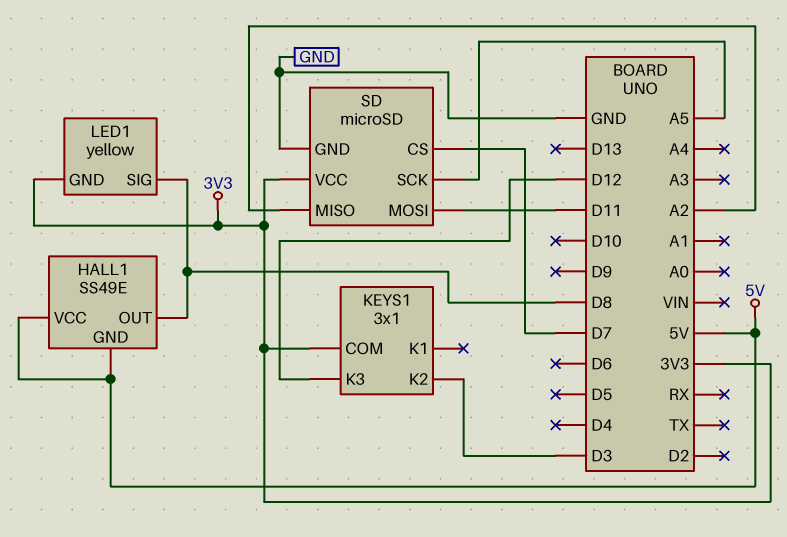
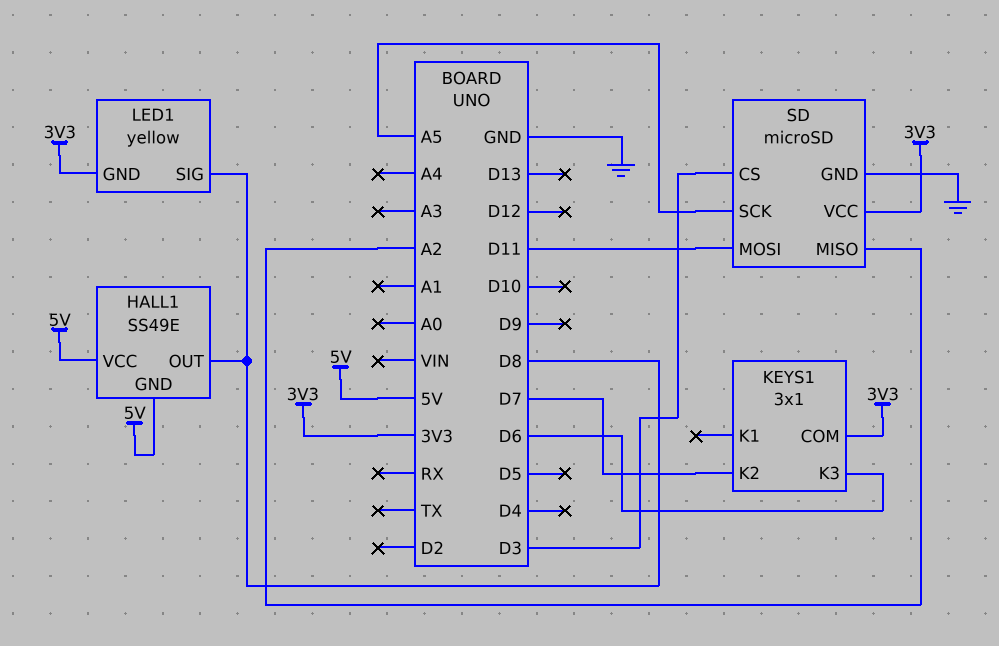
KEYS1 pin K2: D3 -> D7
KEYS1 pin K3: D12 -> D6
SD pin CS: D7 -> D3

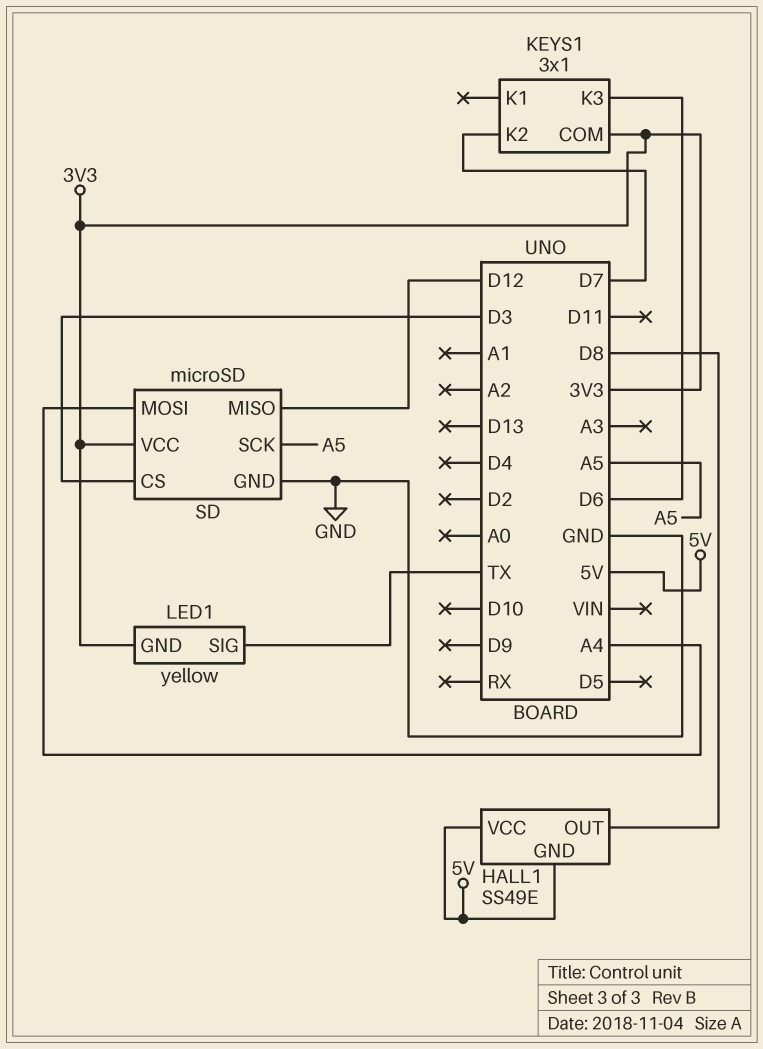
LED1 pin SIG: D8 -> TX
SD pin MISO: A2 -> D12
SD pin MOSI: D11 -> A4

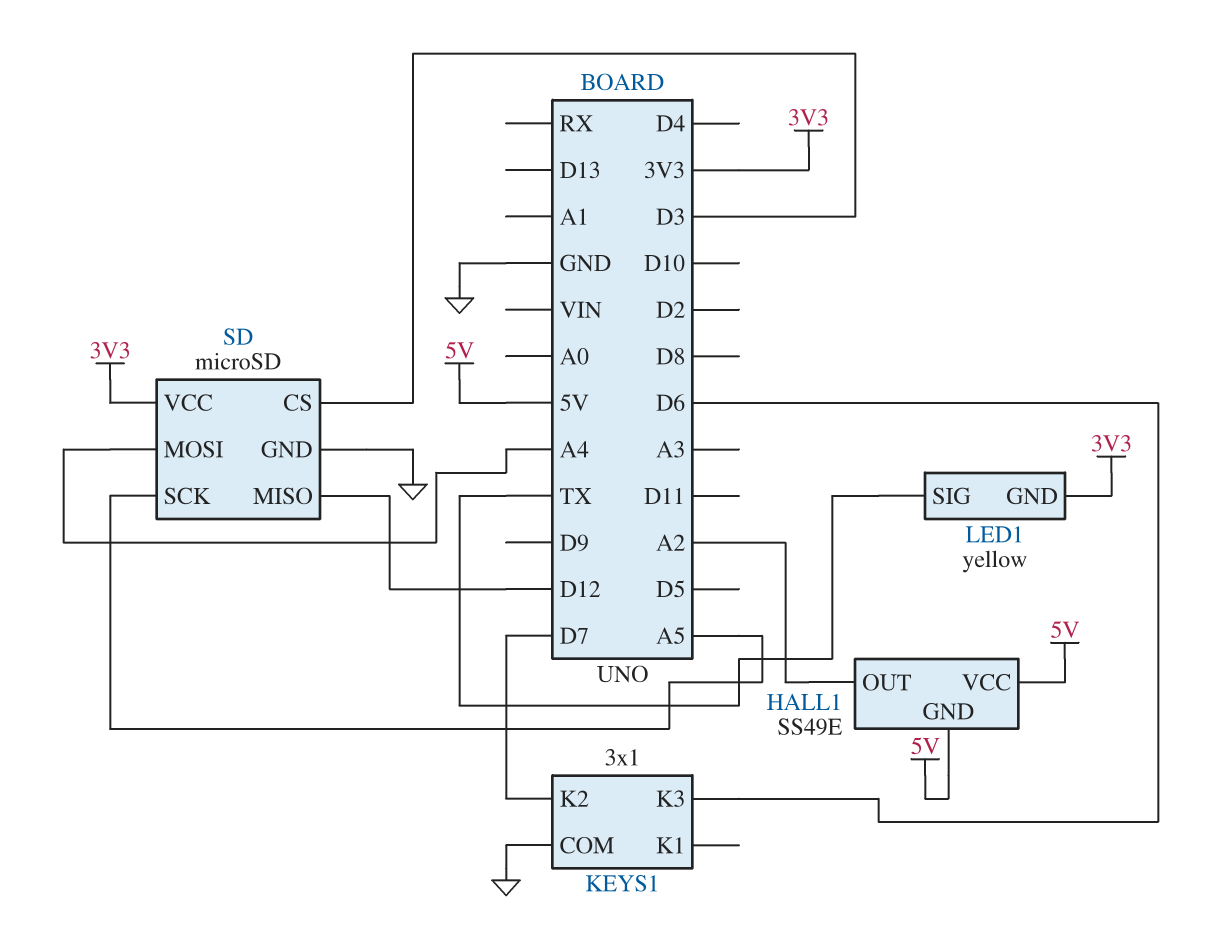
HALL1 pin OUT: D8 -> A2
KEYS1 pin COM: 3V3 -> GND

